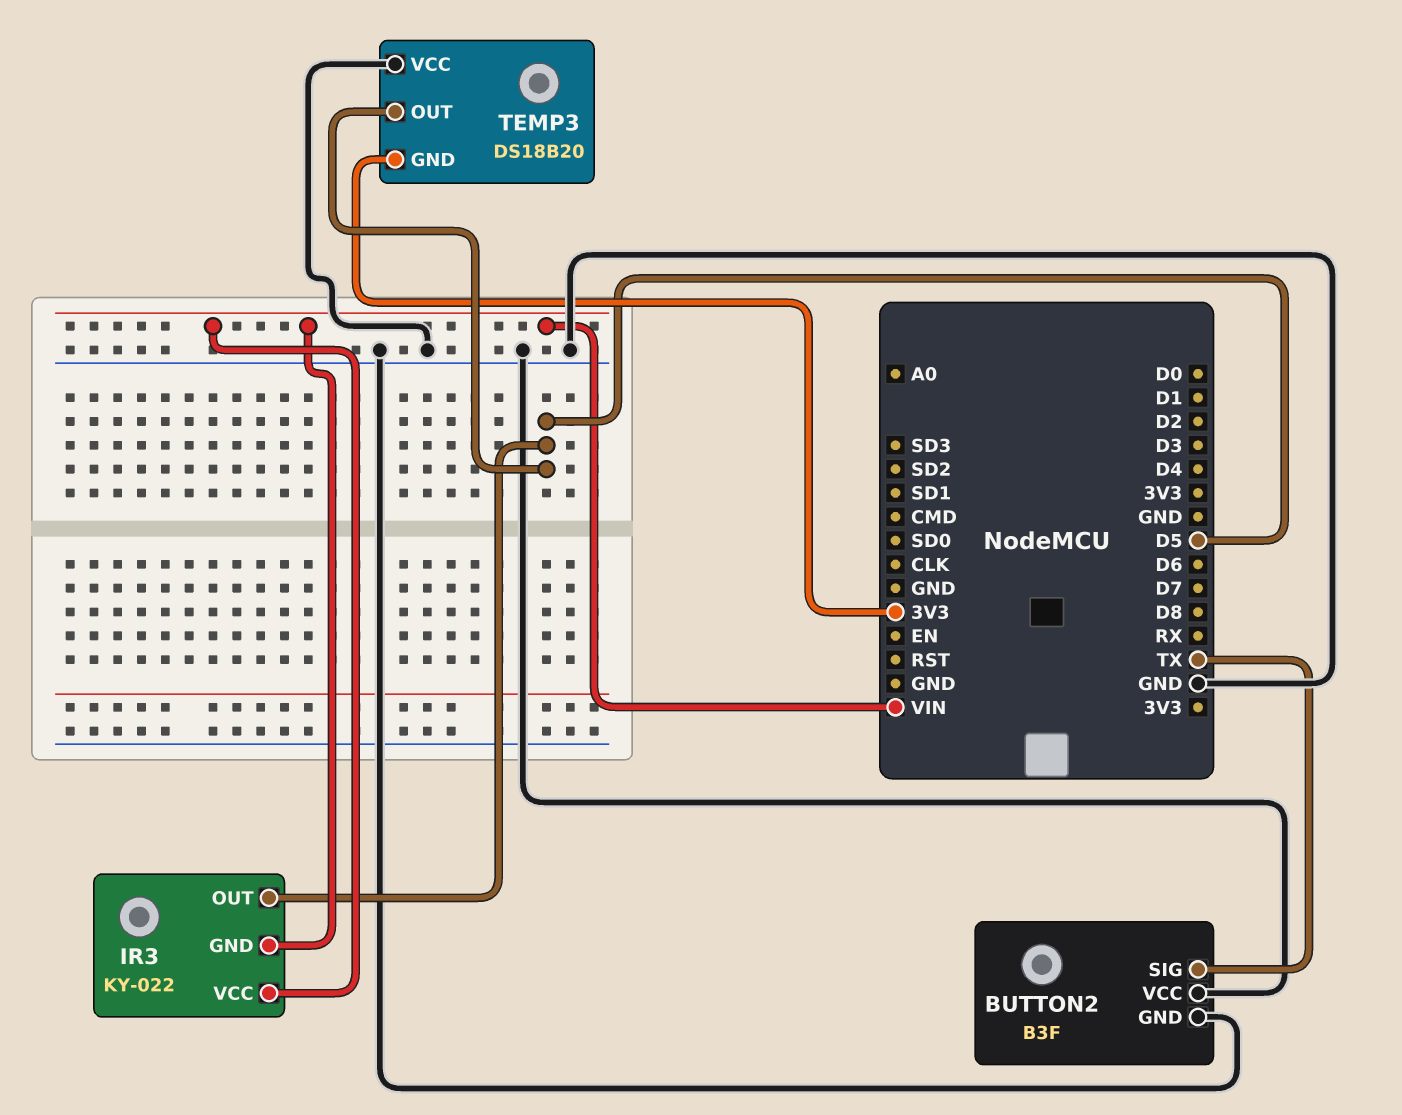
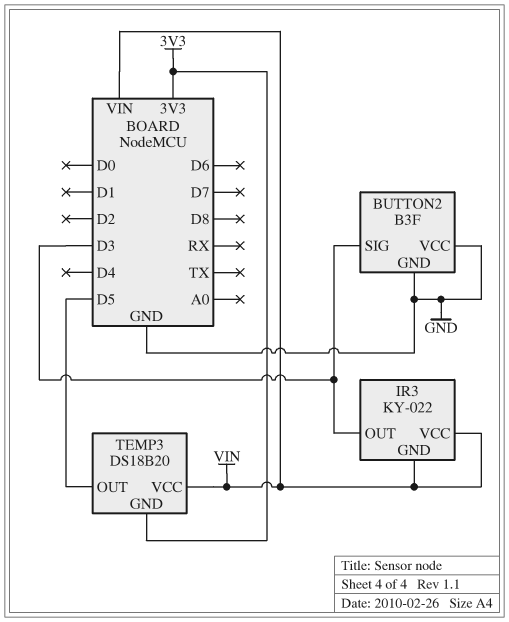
BUTTON2 pin SIG: TX -> D3
IR3 pin OUT: D5 -> D3
TEMP3 pin VCC: GND -> VIN

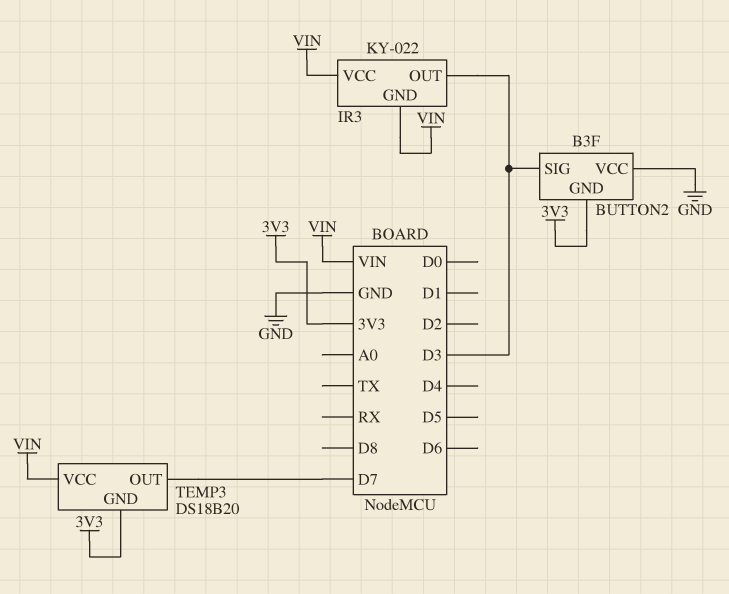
BUTTON2 pin GND: GND -> 3V3
TEMP3 pin OUT: D5 -> D7

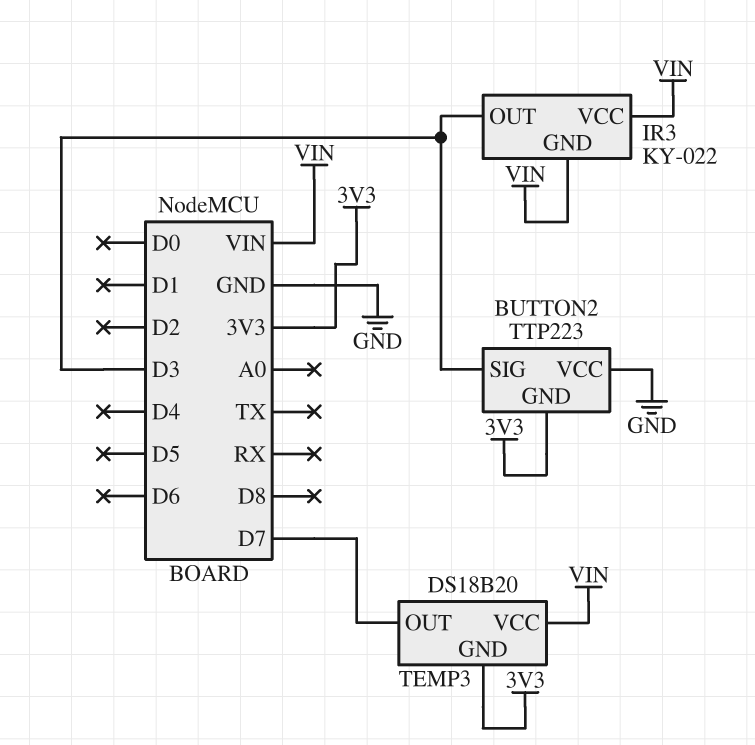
BUTTON2: B3F -> TTP223

